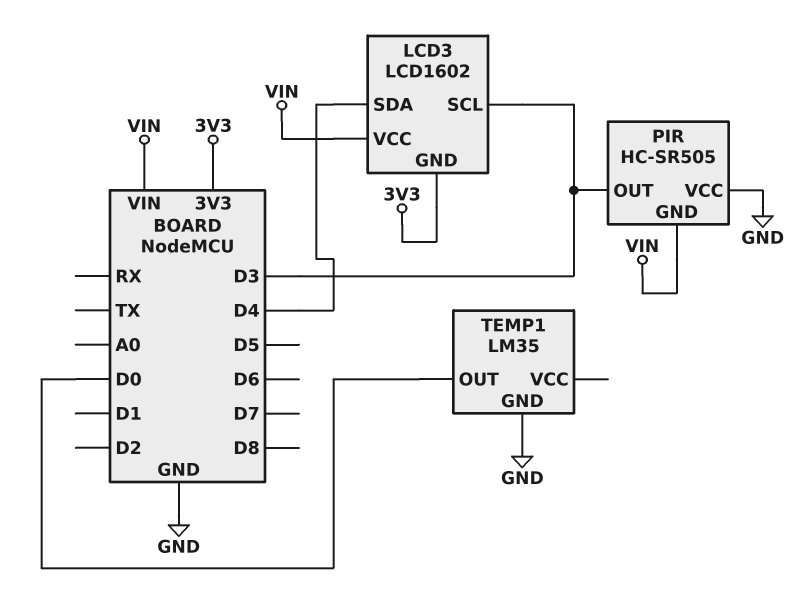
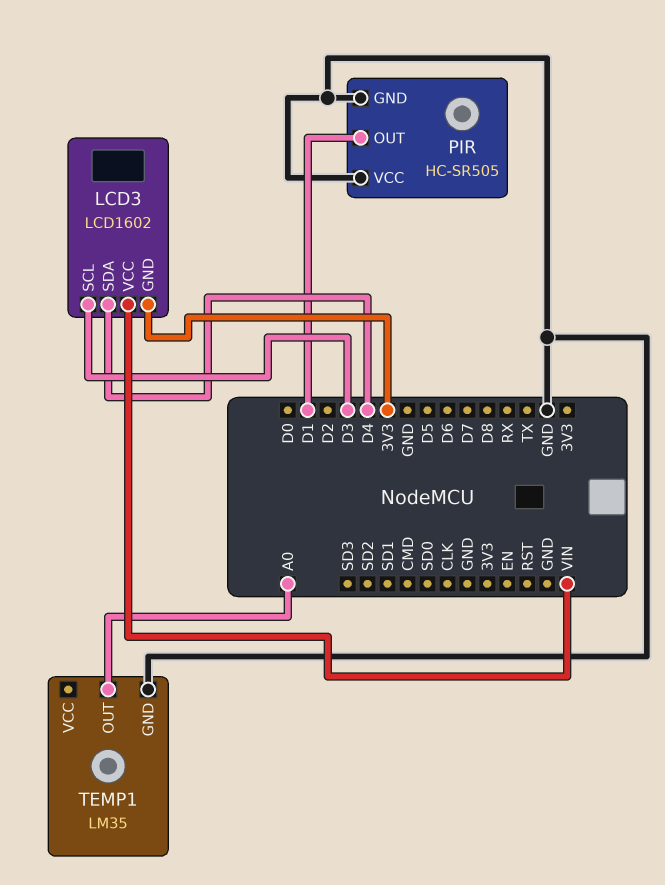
PIR pin GND: VIN -> GND
PIR pin OUT: D3 -> D1
TEMP1 pin OUT: D0 -> A0

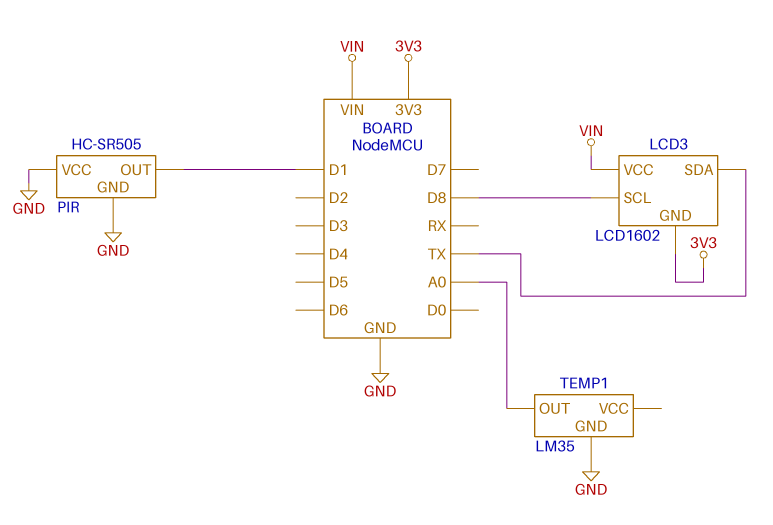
LCD3 pin SCL: D3 -> D8
LCD3 pin SDA: D4 -> TX

